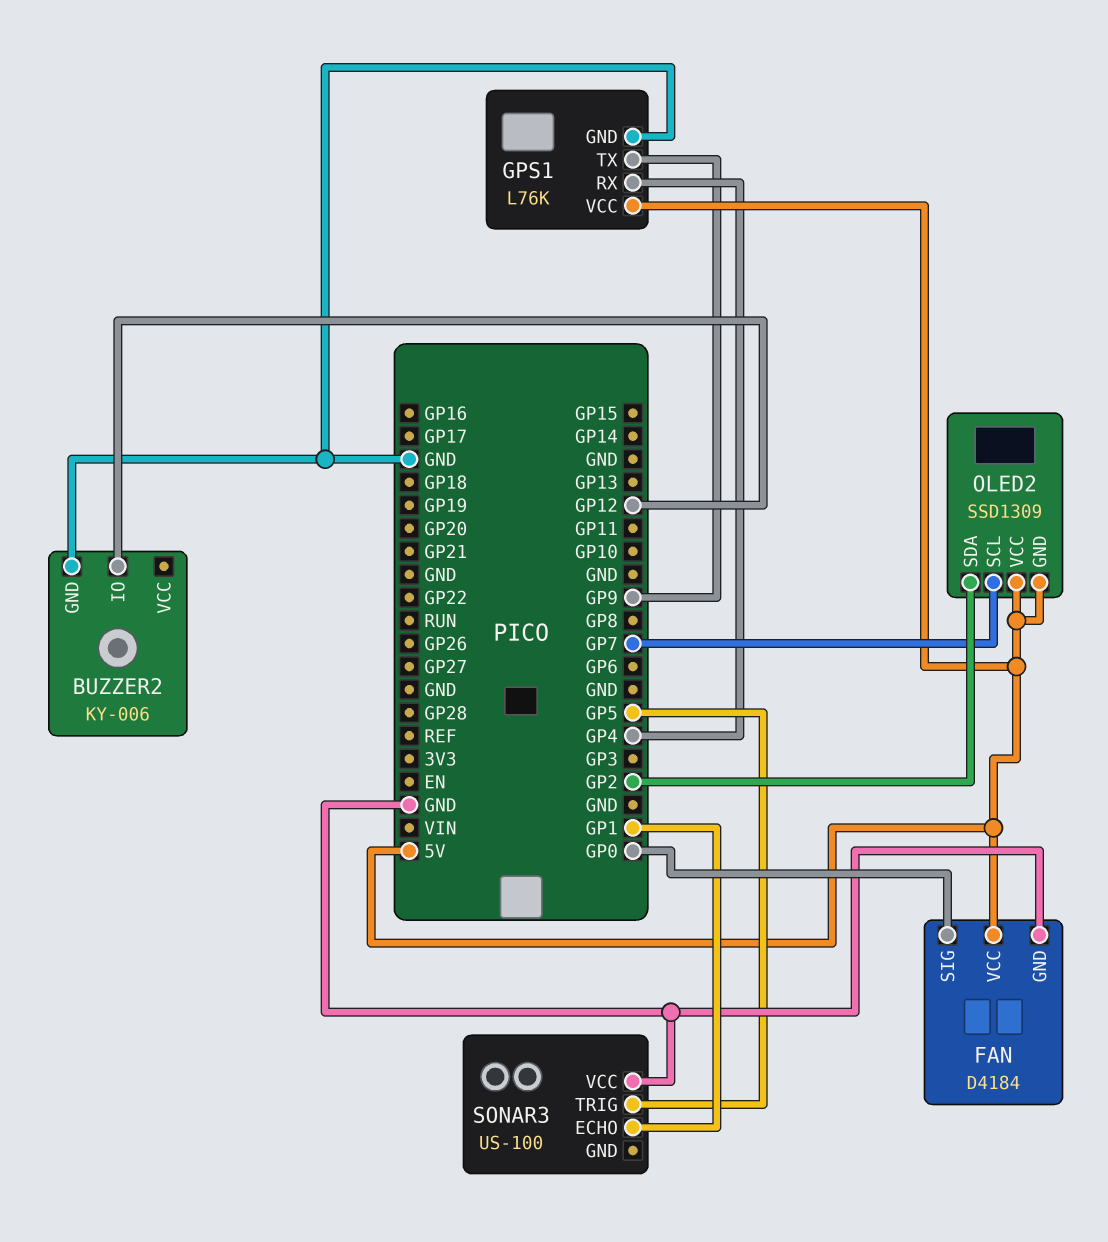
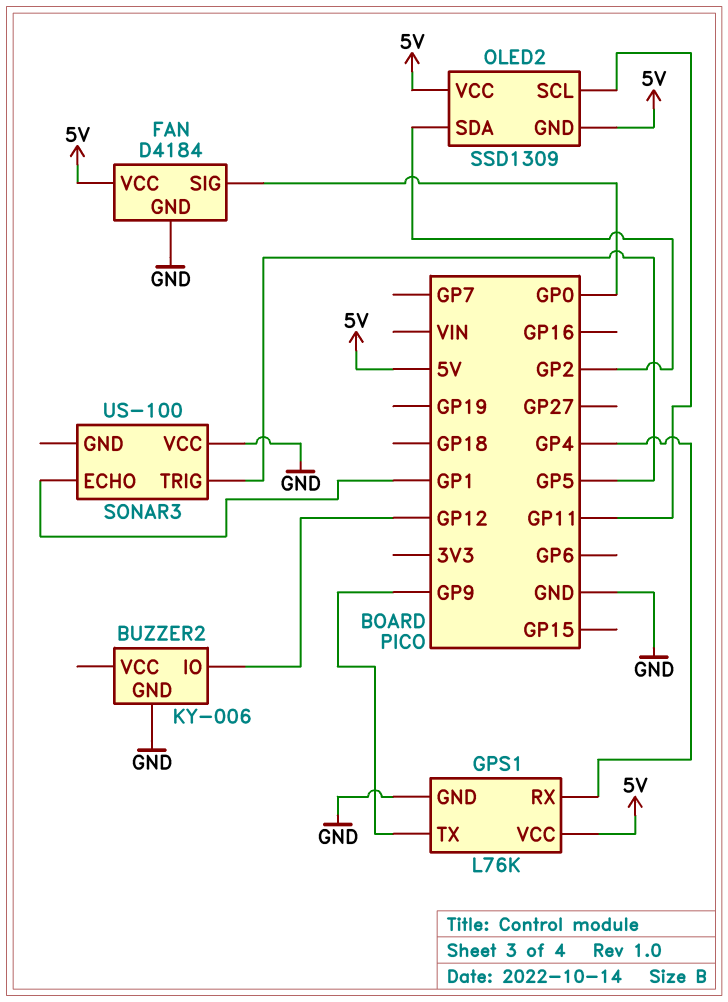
OLED2 pin SCL: GP7 -> GP11

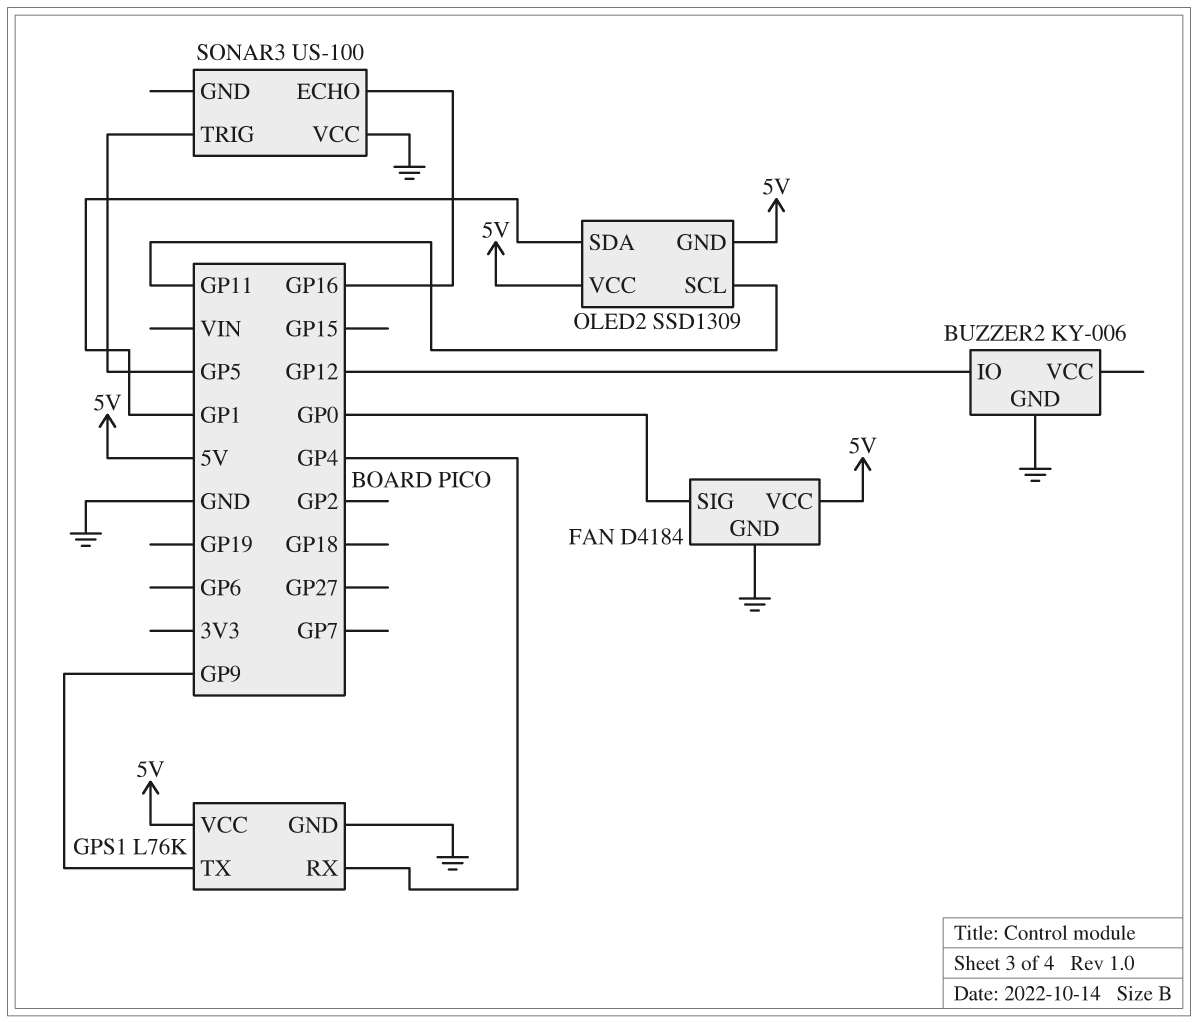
OLED2 pin SDA: GP2 -> GP1
SONAR3 pin ECHO: GP1 -> GP16

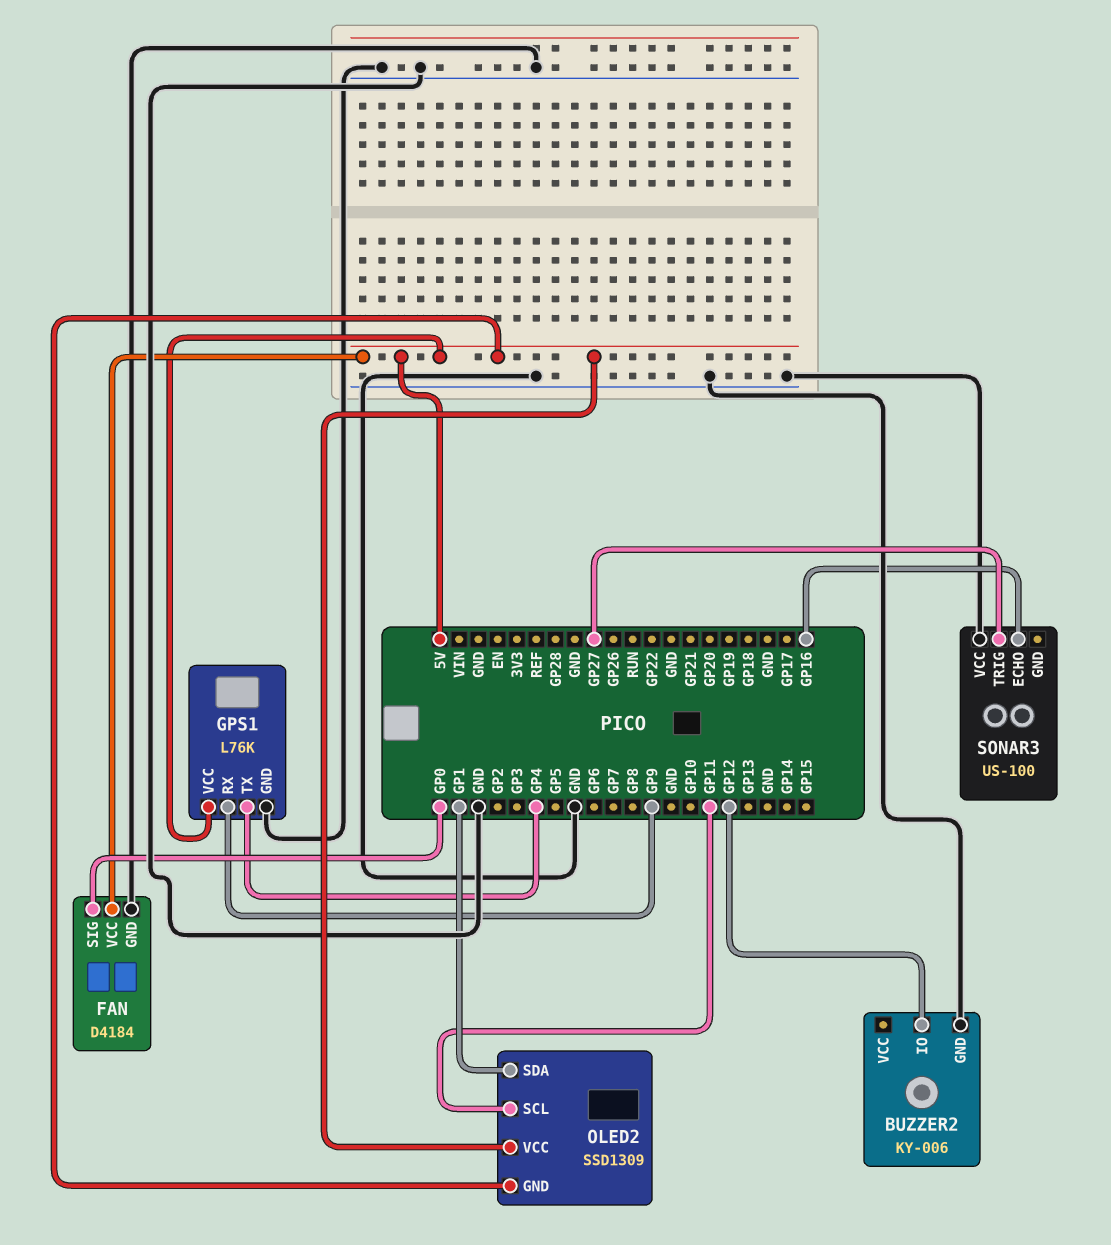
GPS1 pin RX: GP4 -> GP9
GPS1 pin TX: GP9 -> GP4
SONAR3 pin TRIG: GP5 -> GP27

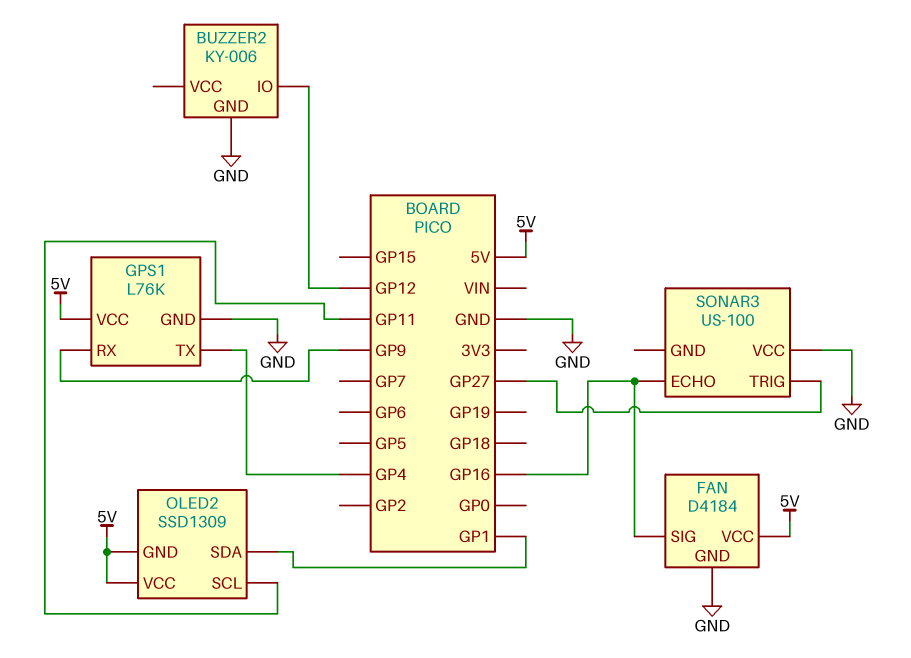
FAN pin SIG: GP0 -> GP16

